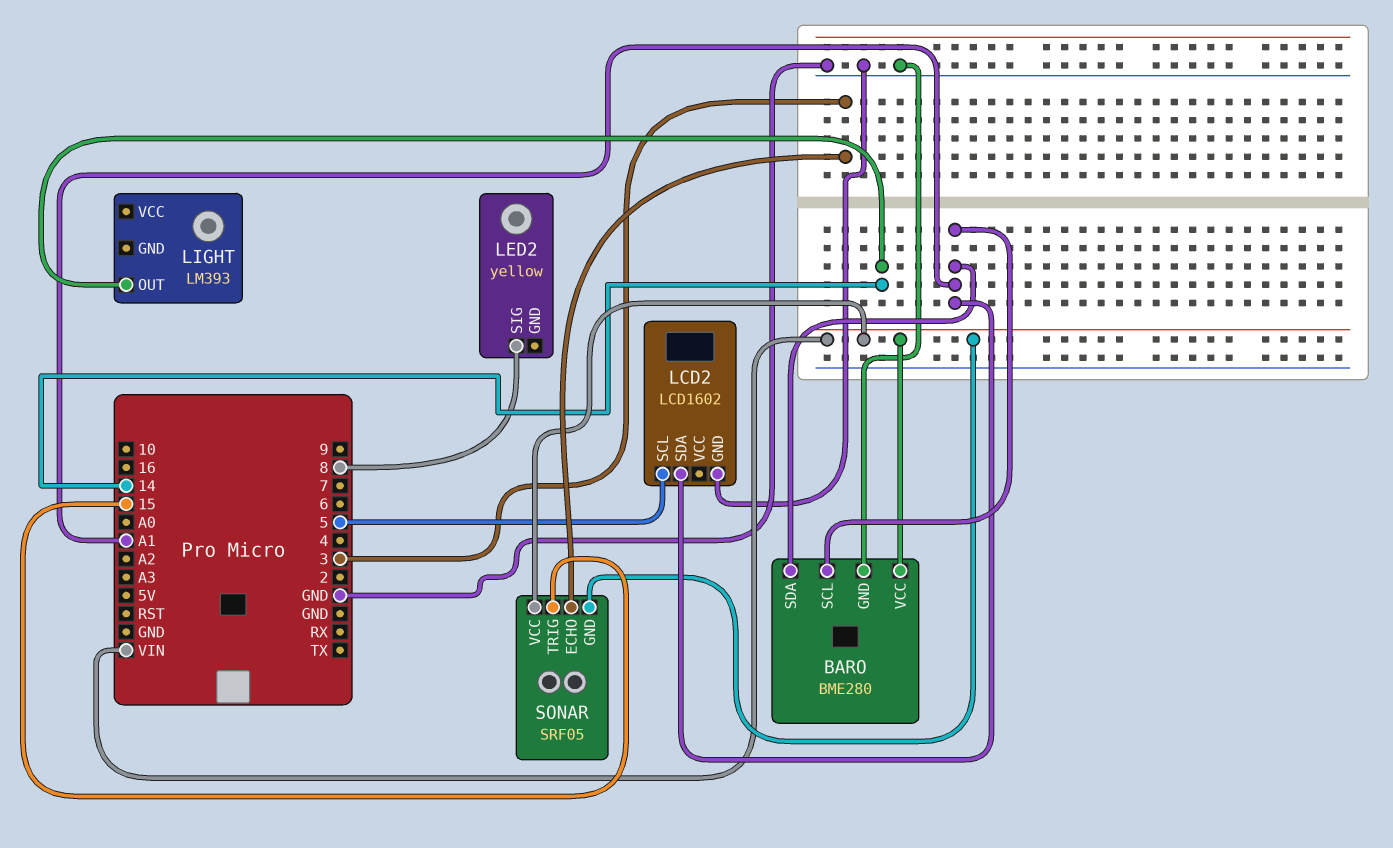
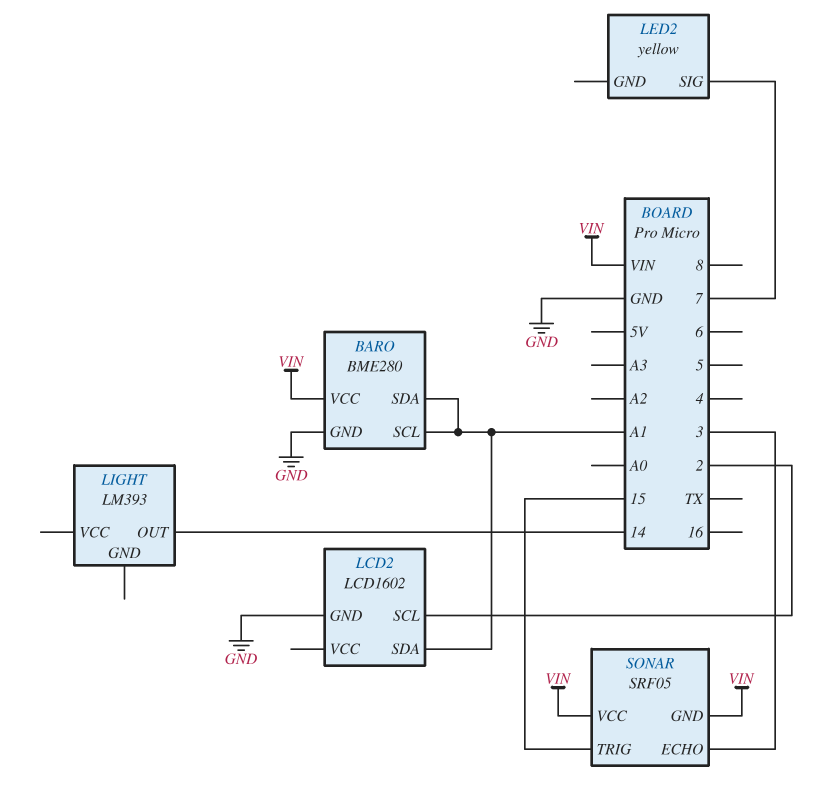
LCD2 pin SCL: 5 -> 2
LED2 pin SIG: 8 -> 7

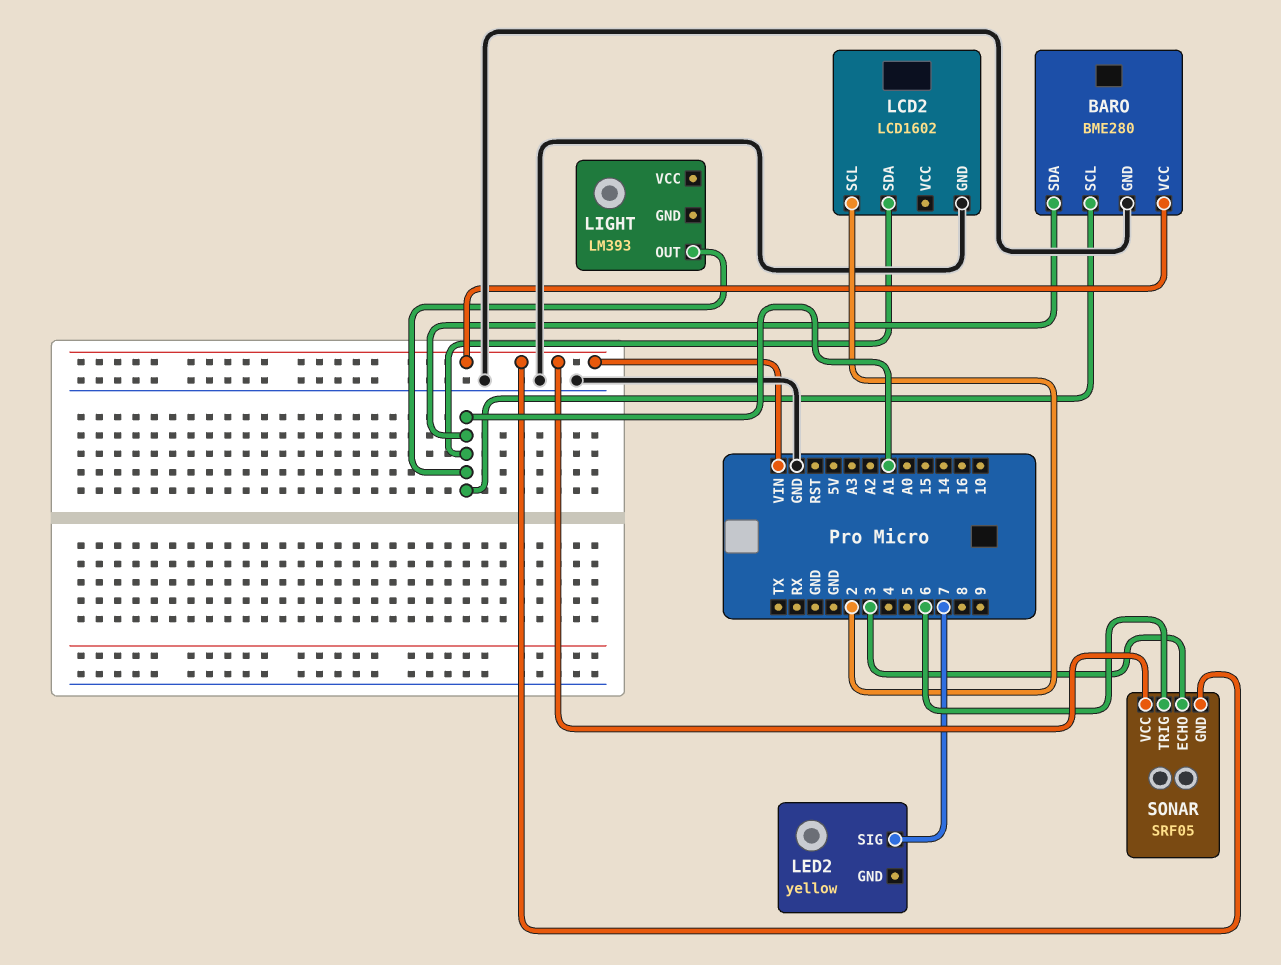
LIGHT pin OUT: 14 -> A1
SONAR pin TRIG: 15 -> 6

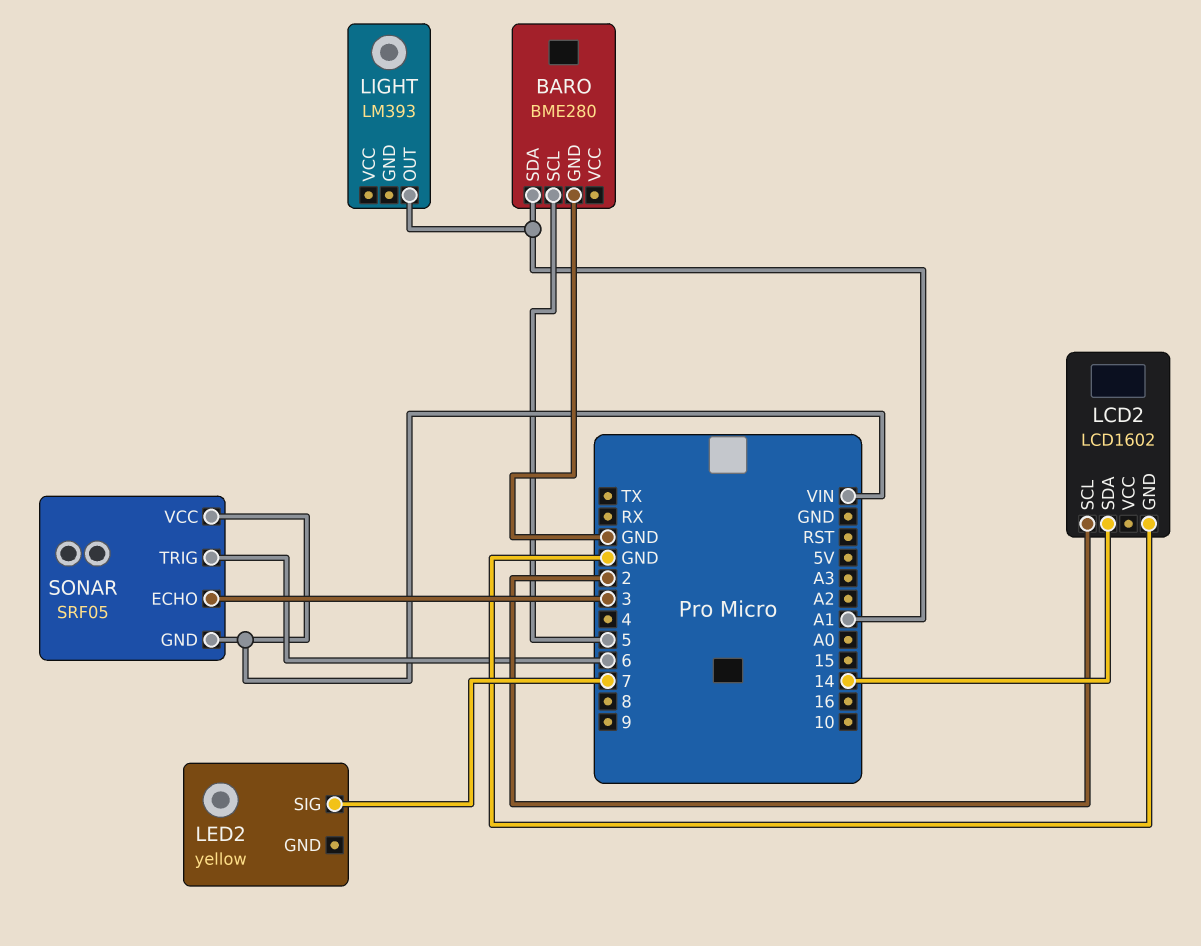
BARO pin SCL: A1 -> 5
BARO pin VCC: VIN -> none
LCD2 pin SDA: A1 -> 14

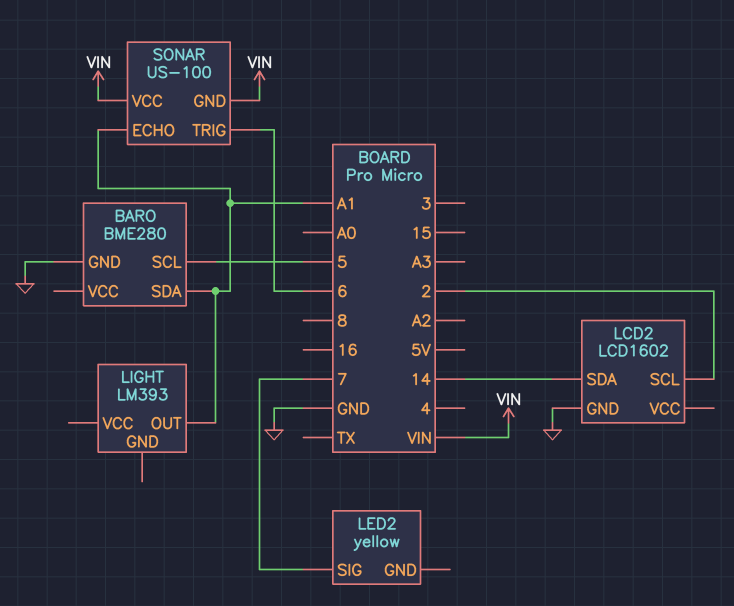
SONAR: SRF05 -> US-100
SONAR pin ECHO: 3 -> A1

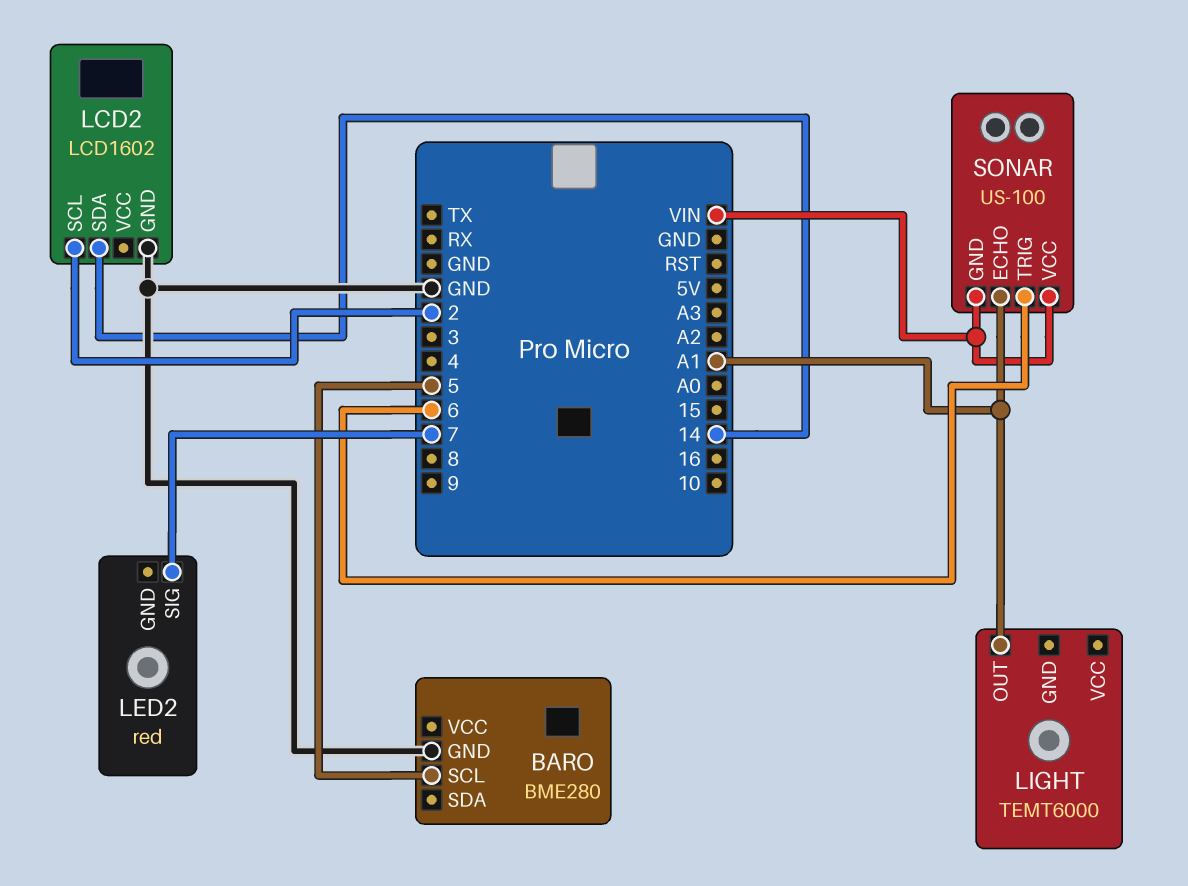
BARO pin SDA: A1 -> none
LED2: yellow -> red
LIGHT: LM393 -> TEMT6000

